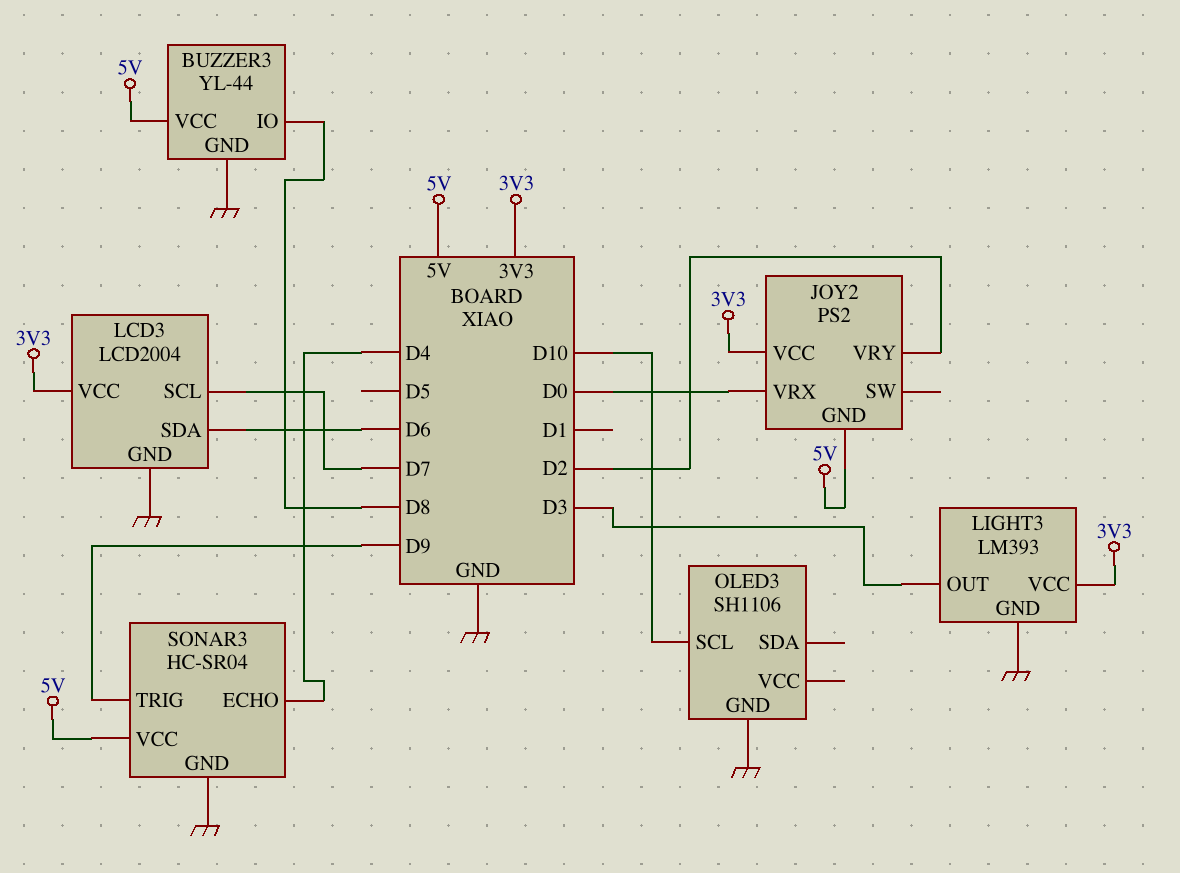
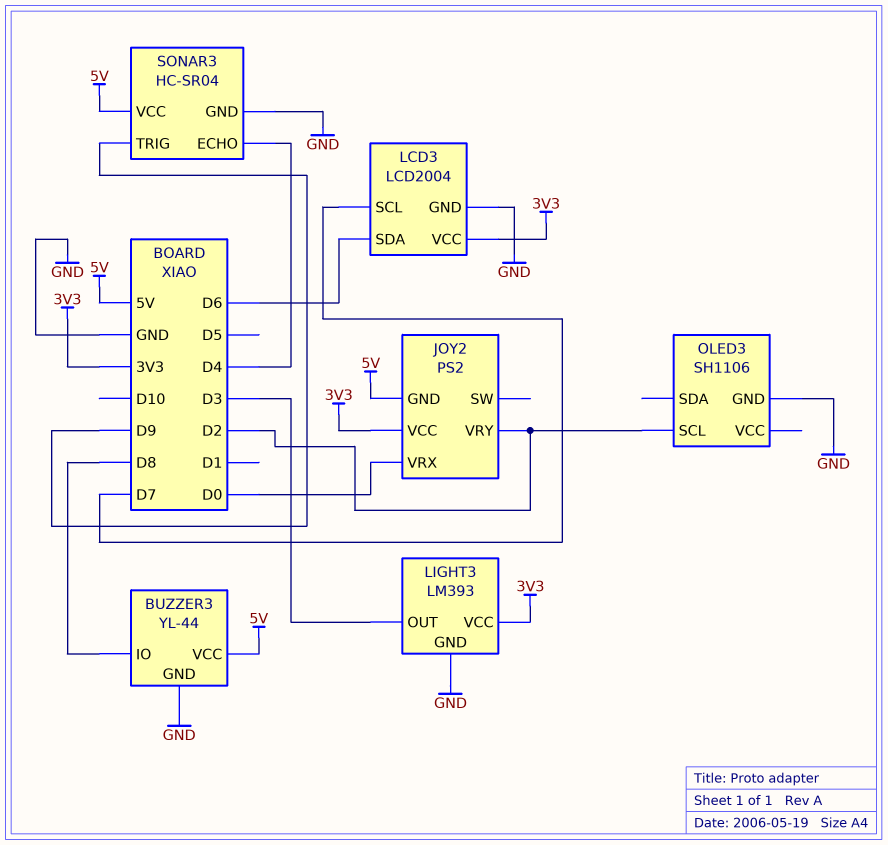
OLED3 pin SCL: D10 -> D2

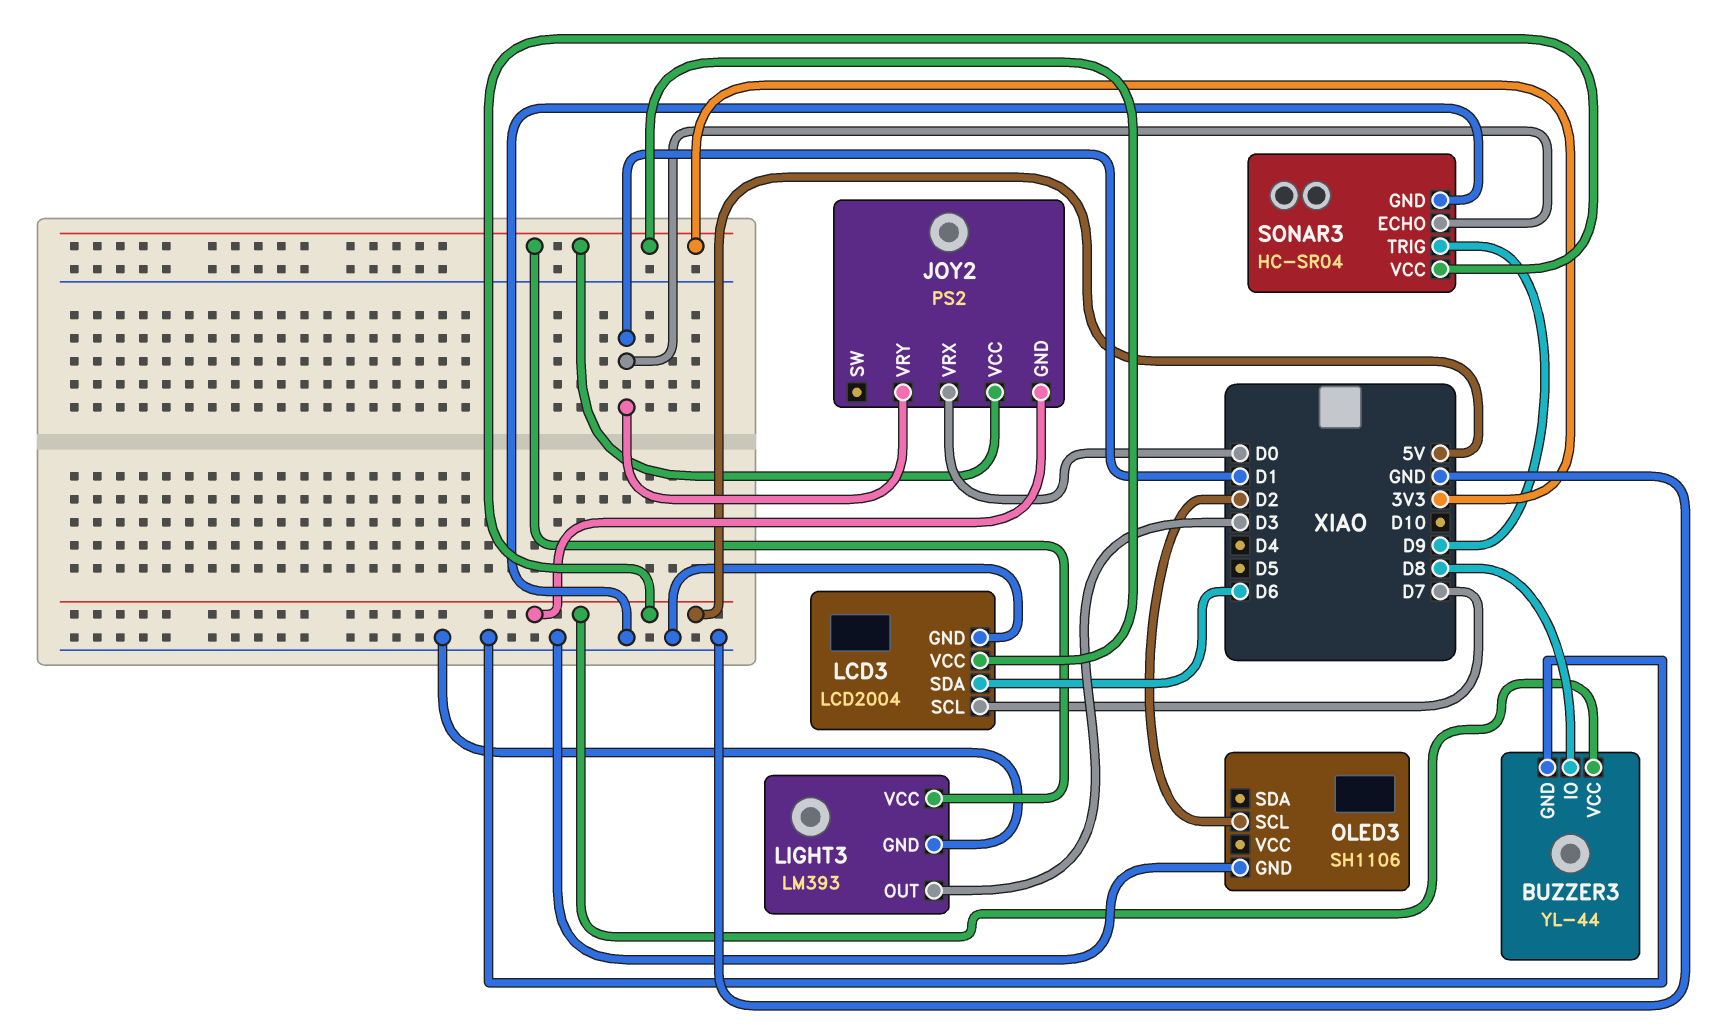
JOY2 pin VRY: D2 -> D1
SONAR3 pin ECHO: D4 -> D1

